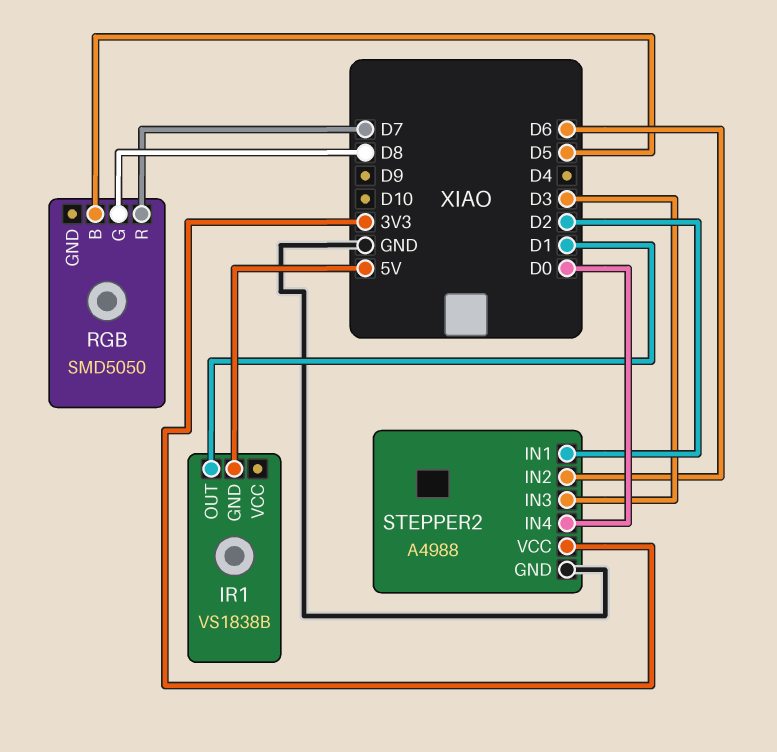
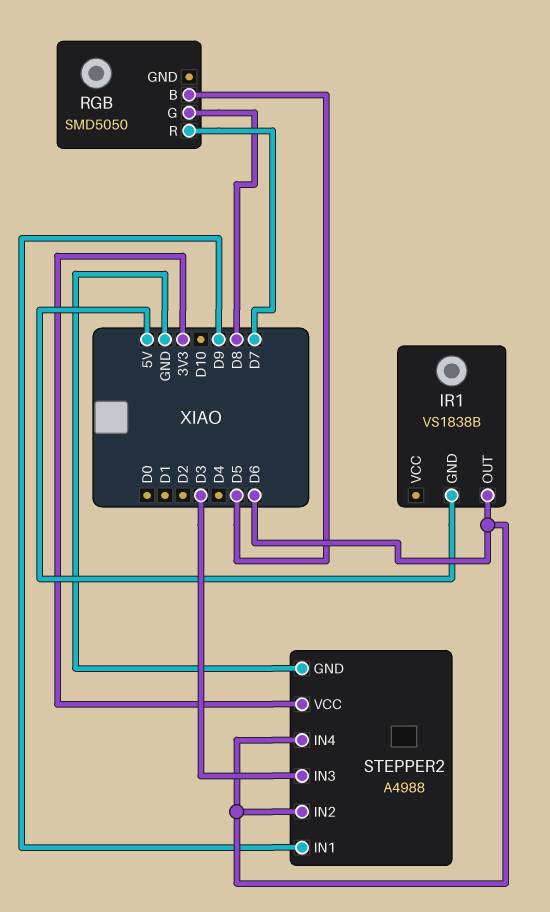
IR1 pin OUT: D1 -> D6
STEPPER2 pin IN1: D2 -> D9
STEPPER2 pin IN4: D0 -> D6

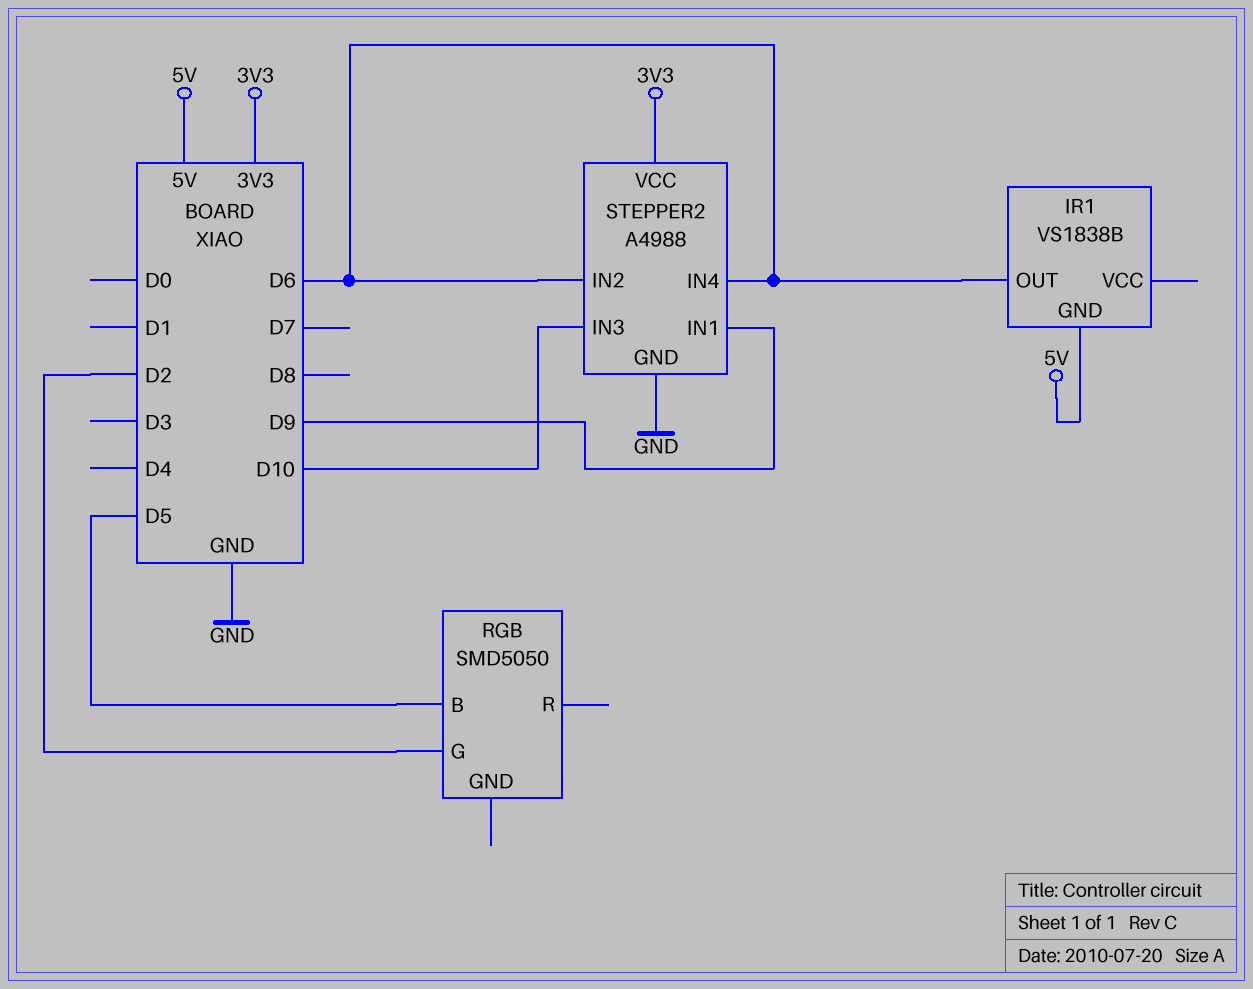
RGB pin G: D8 -> D2
RGB pin R: D7 -> none
STEPPER2 pin IN3: D3 -> D10

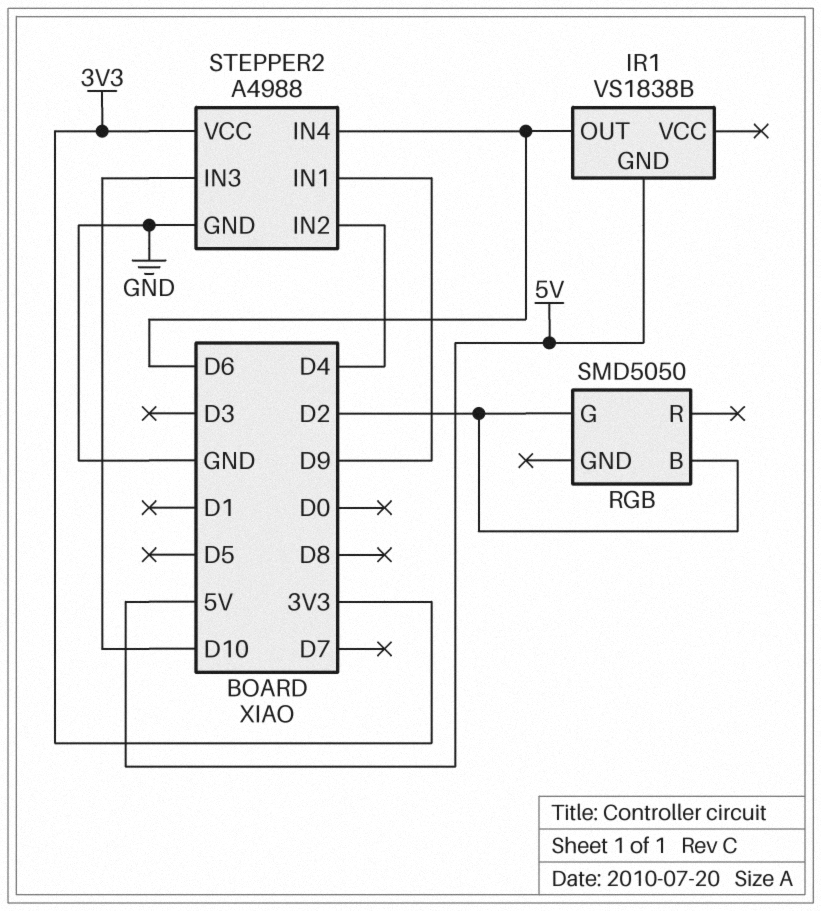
RGB pin B: D5 -> D2
STEPPER2 pin IN2: D6 -> D4

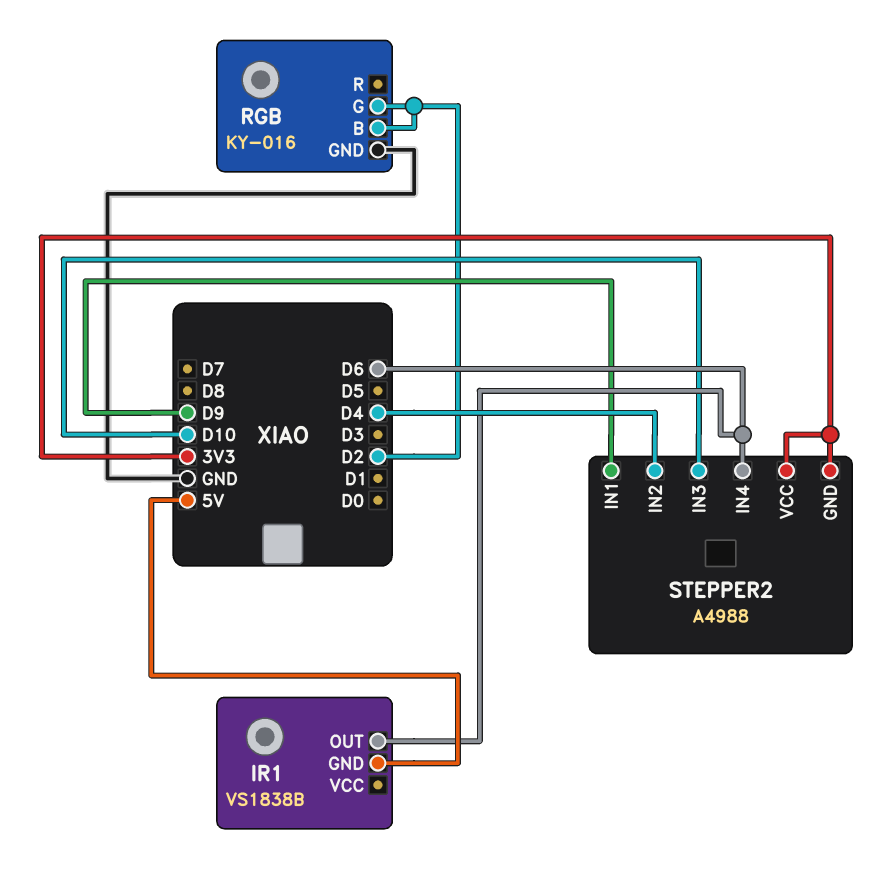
RGB: SMD5050 -> KY-016
RGB pin GND: none -> GND
STEPPER2 pin GND: GND -> 3V3

